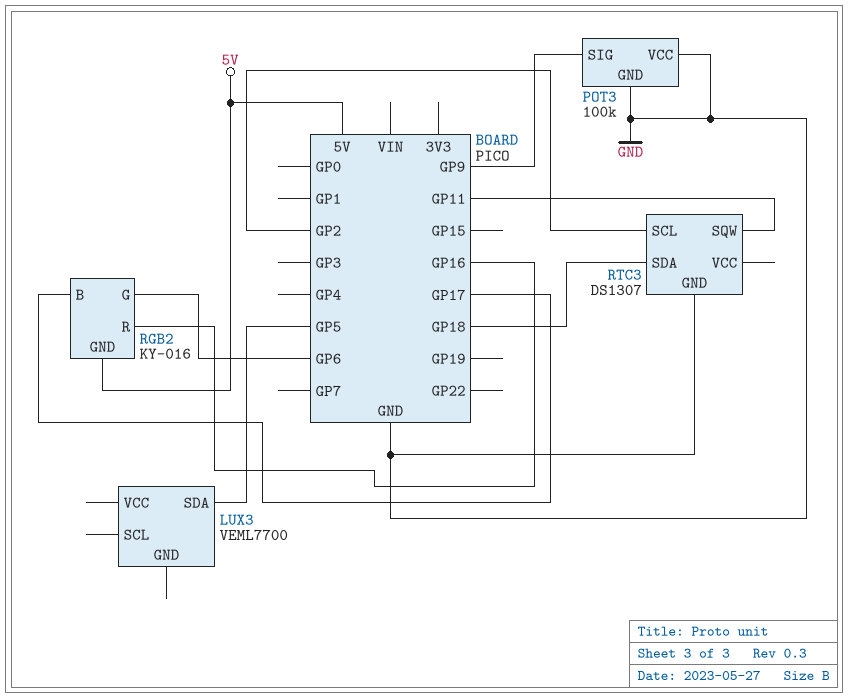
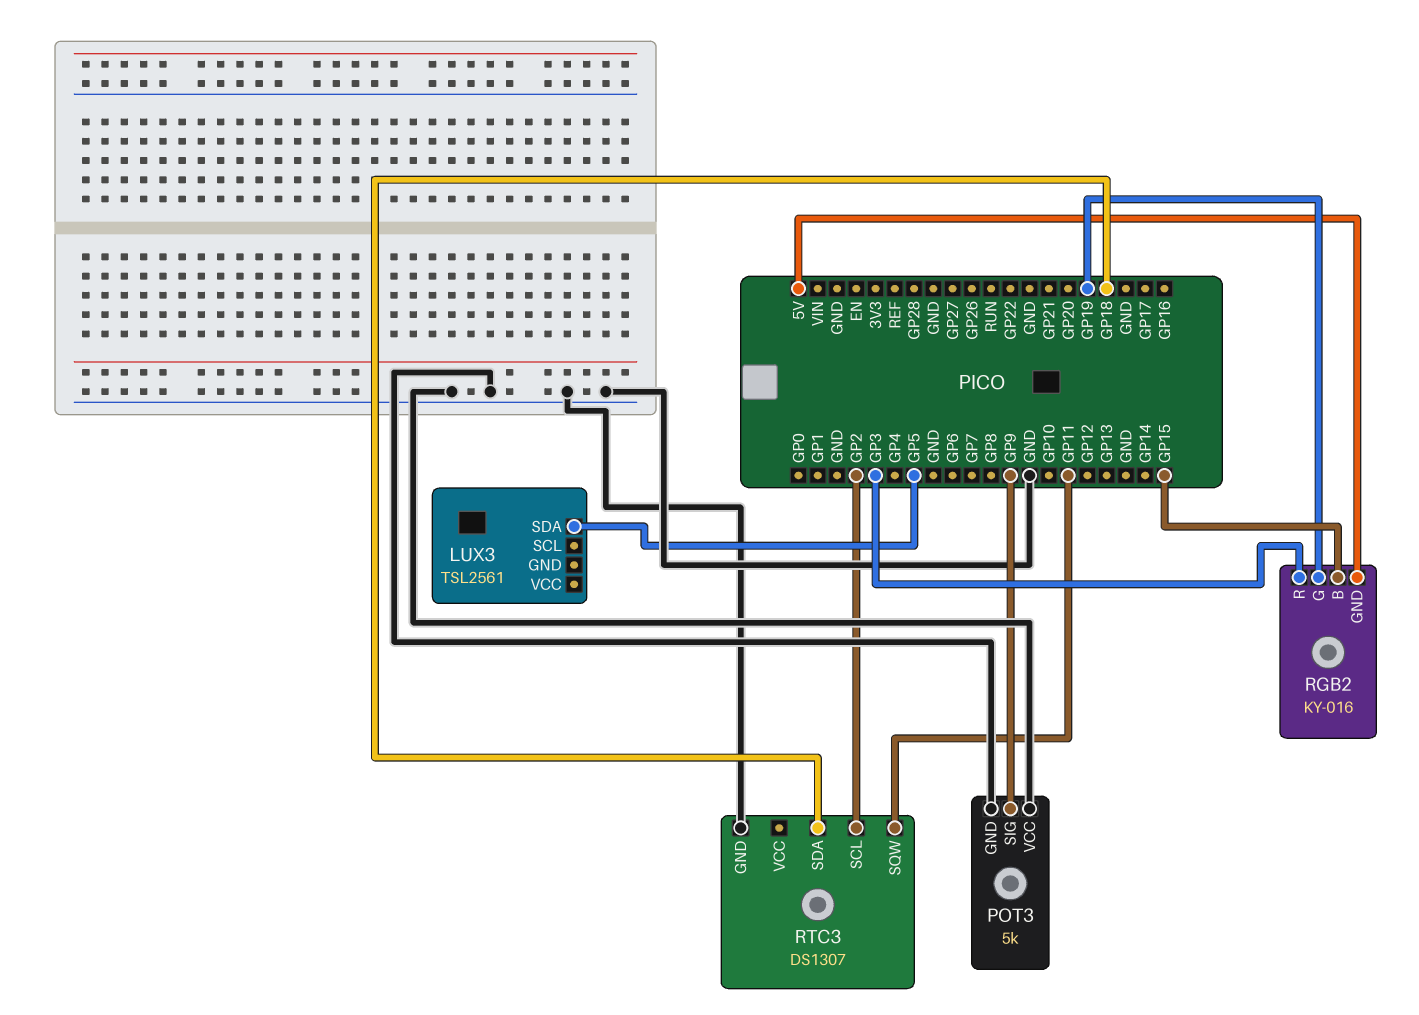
LUX3: VEML7700 -> TSL2561
POT3: 100k -> 5k
RGB2 pin B: GP17 -> GP15
RGB2 pin G: GP6 -> GP19
RGB2 pin R: GP16 -> GP3

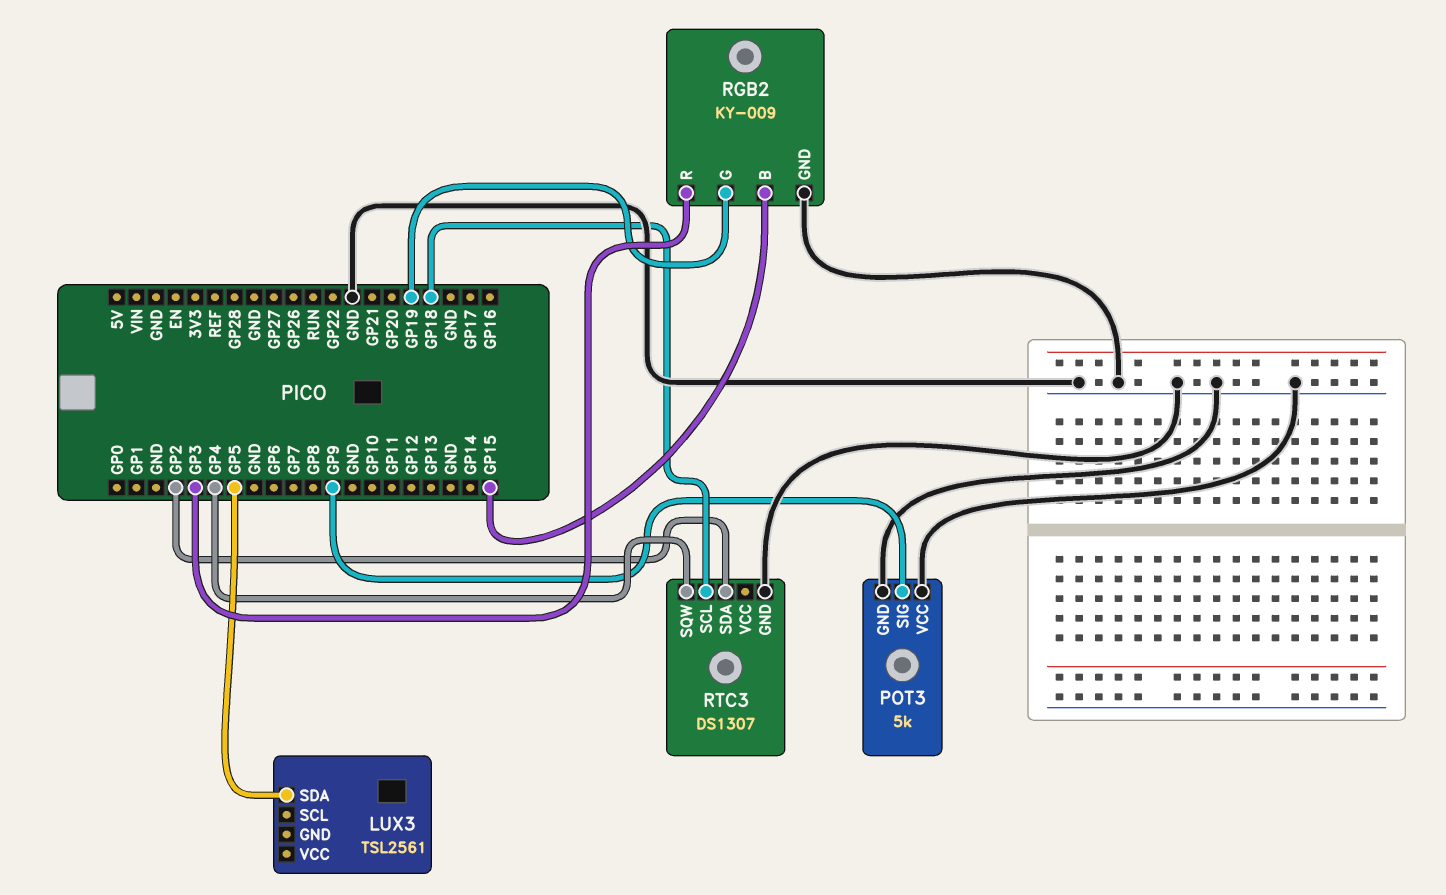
RGB2: KY-016 -> KY-009
RGB2 pin GND: 5V -> GND
RTC3 pin SCL: GP2 -> GP18
RTC3 pin SDA: GP18 -> GP2
RTC3 pin SQW: GP11 -> GP4

